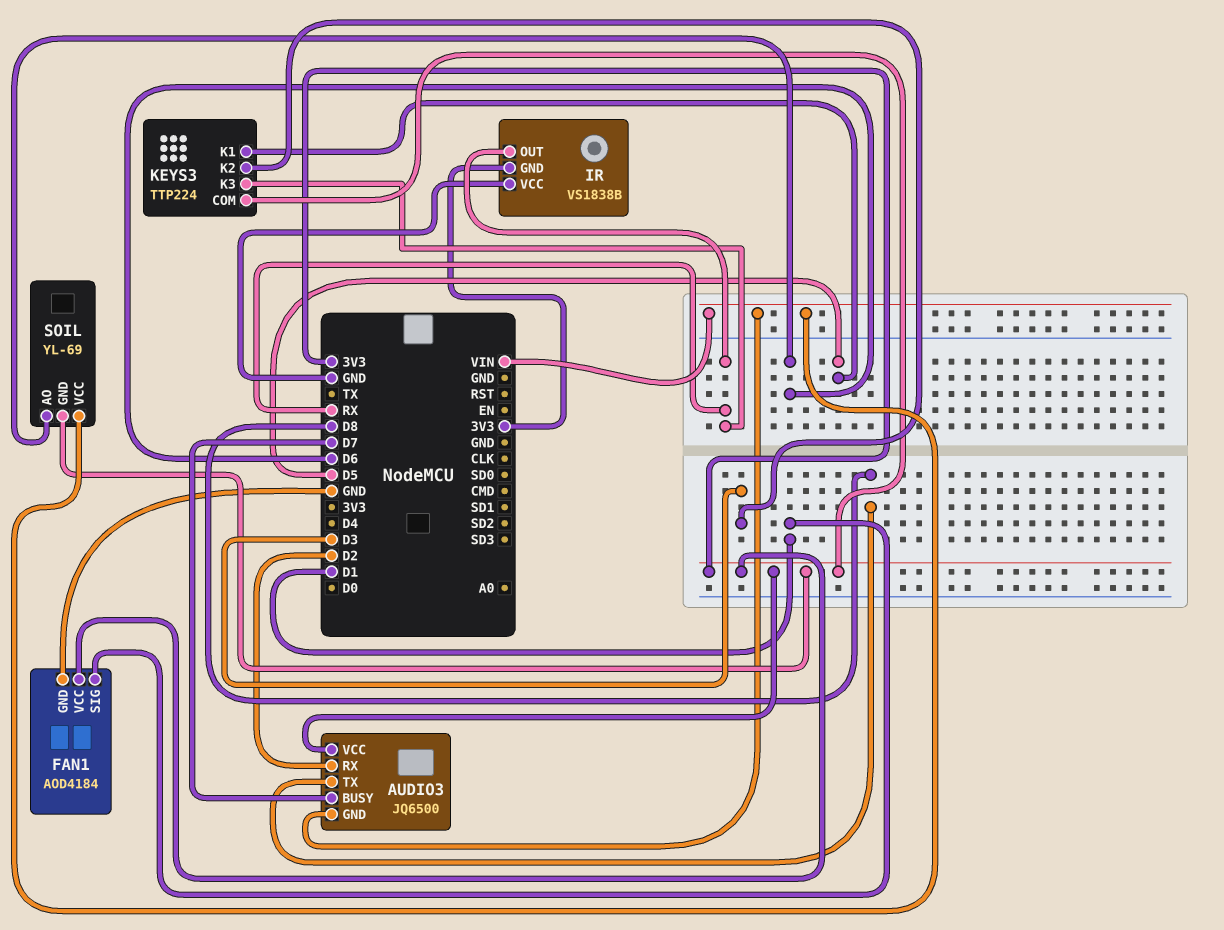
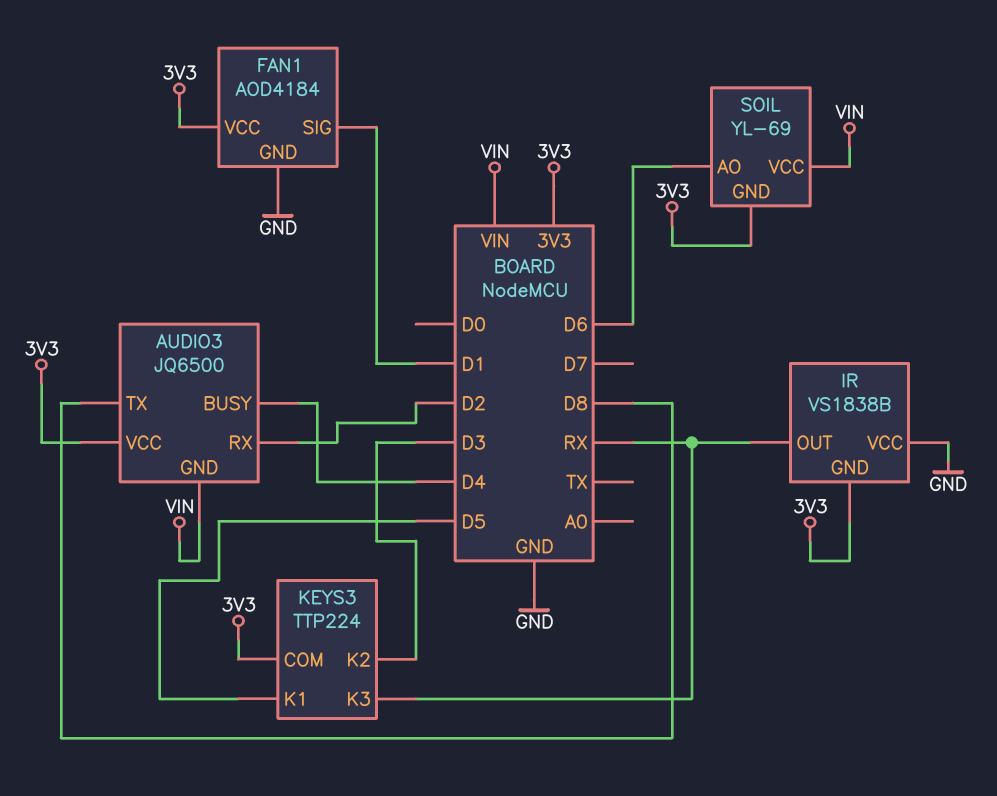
AUDIO3 pin BUSY: D7 -> D4

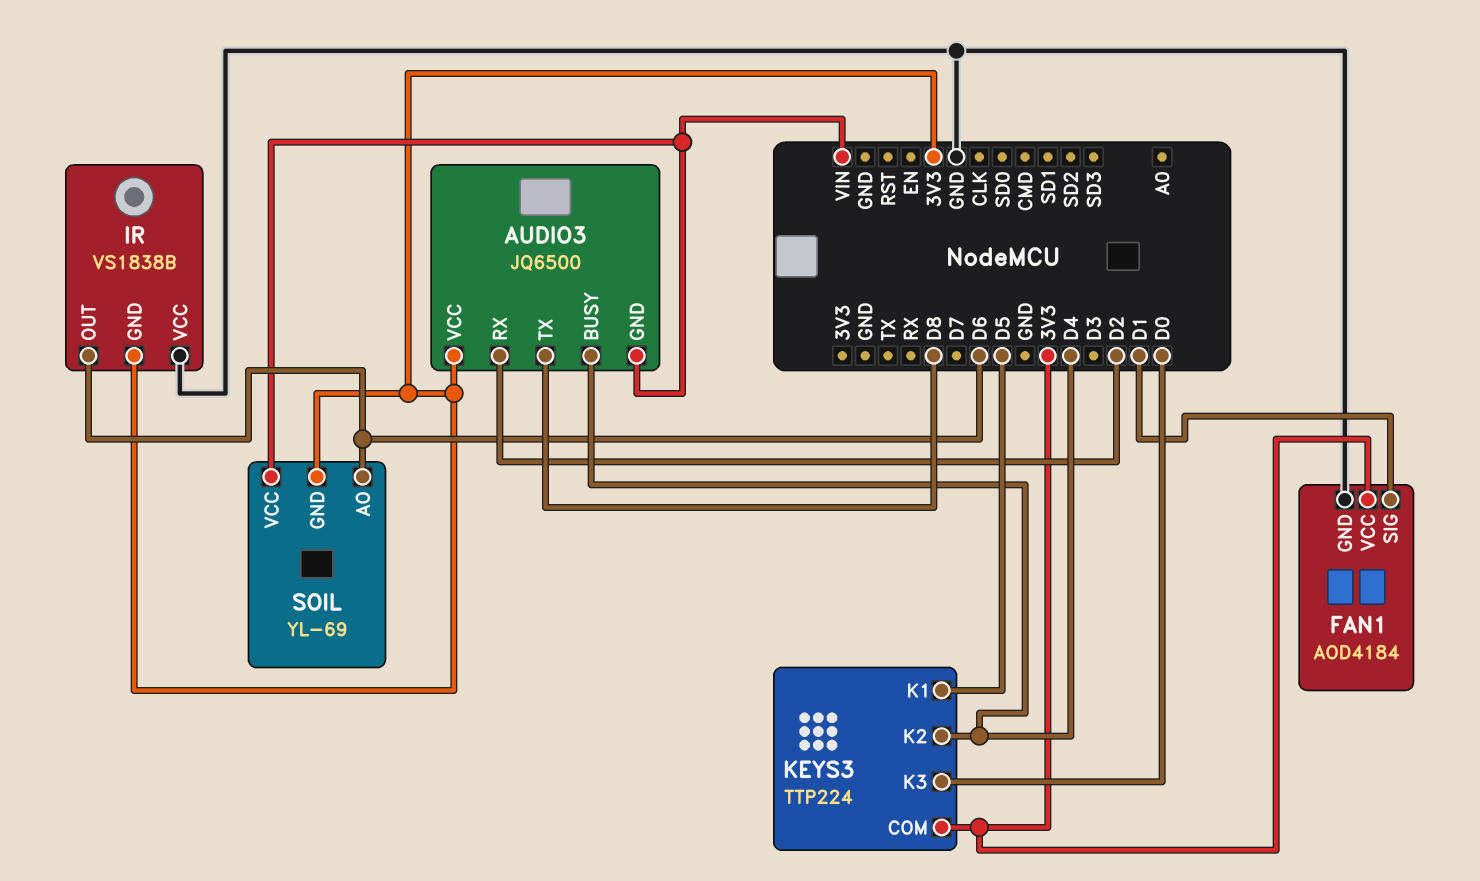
IR pin OUT: RX -> D6
KEYS3 pin K2: D3 -> D4
KEYS3 pin K3: RX -> D0

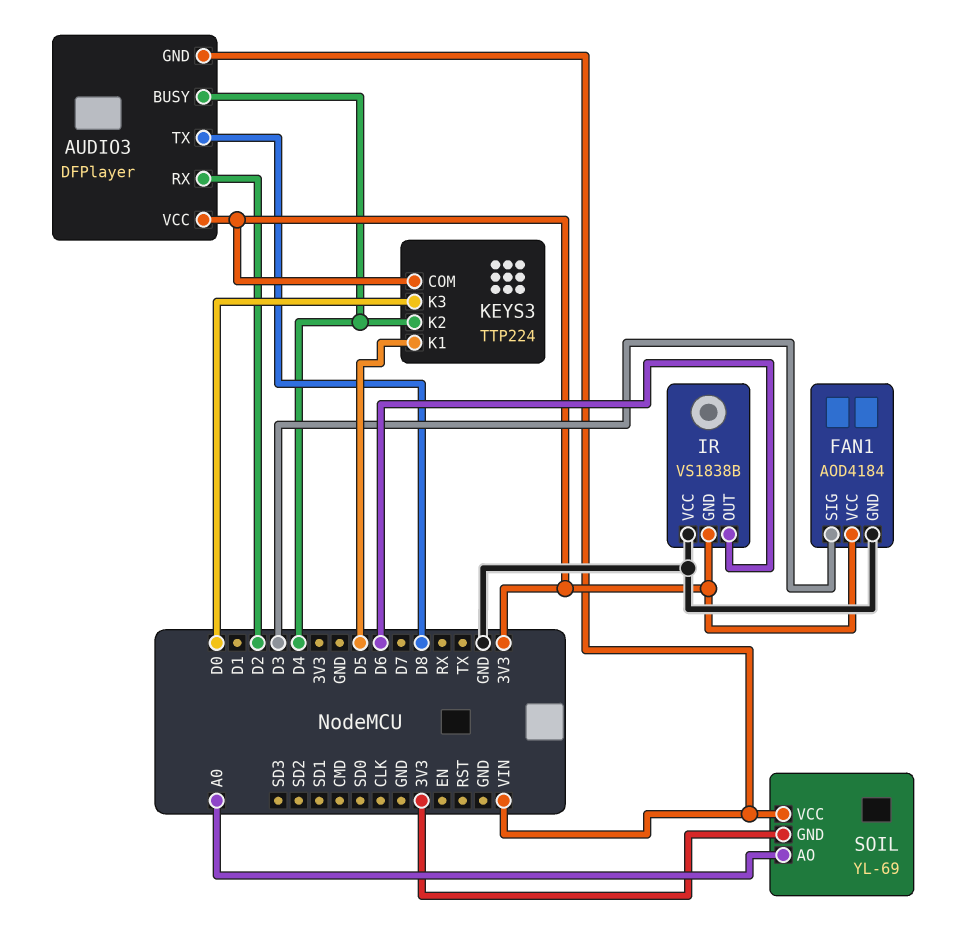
AUDIO3: JQ6500 -> DFPlayer
FAN1 pin SIG: D1 -> D3
SOIL pin AO: D6 -> A0

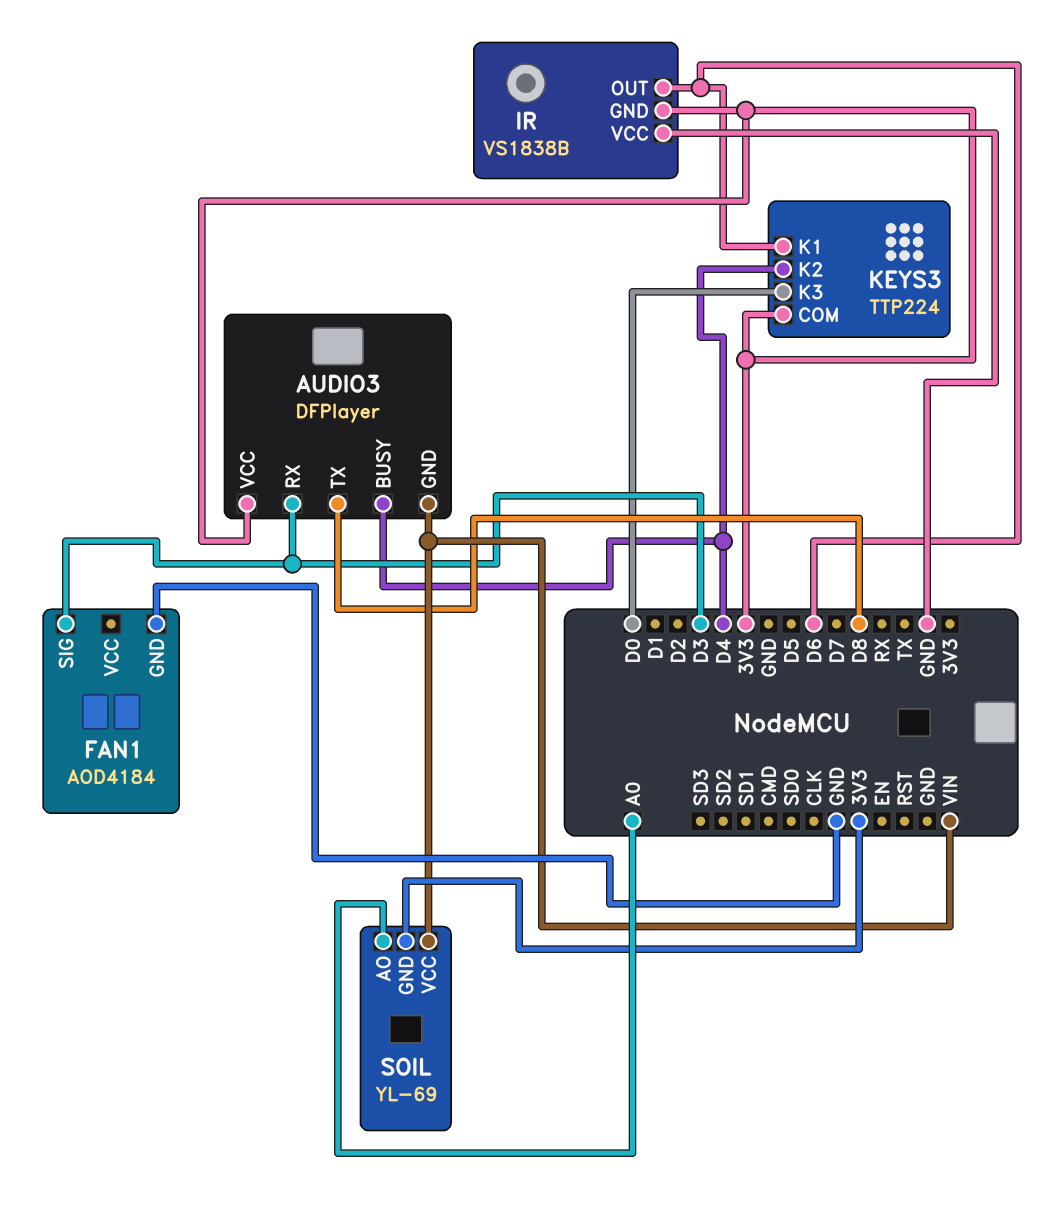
AUDIO3 pin RX: D2 -> D3
FAN1 pin VCC: 3V3 -> none
KEYS3 pin K1: D5 -> D6

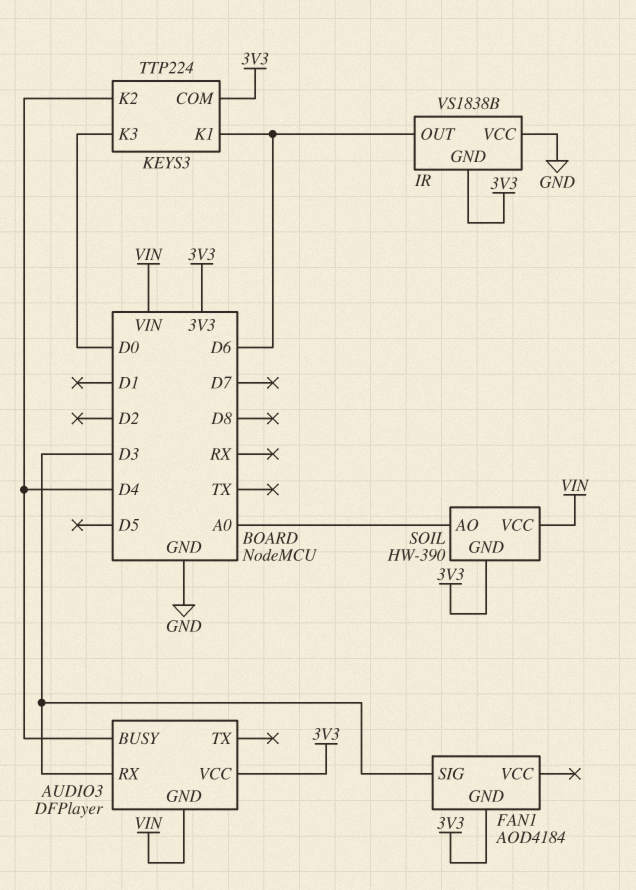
AUDIO3 pin TX: D8 -> none
FAN1 pin GND: GND -> 3V3
SOIL: YL-69 -> HW-390

